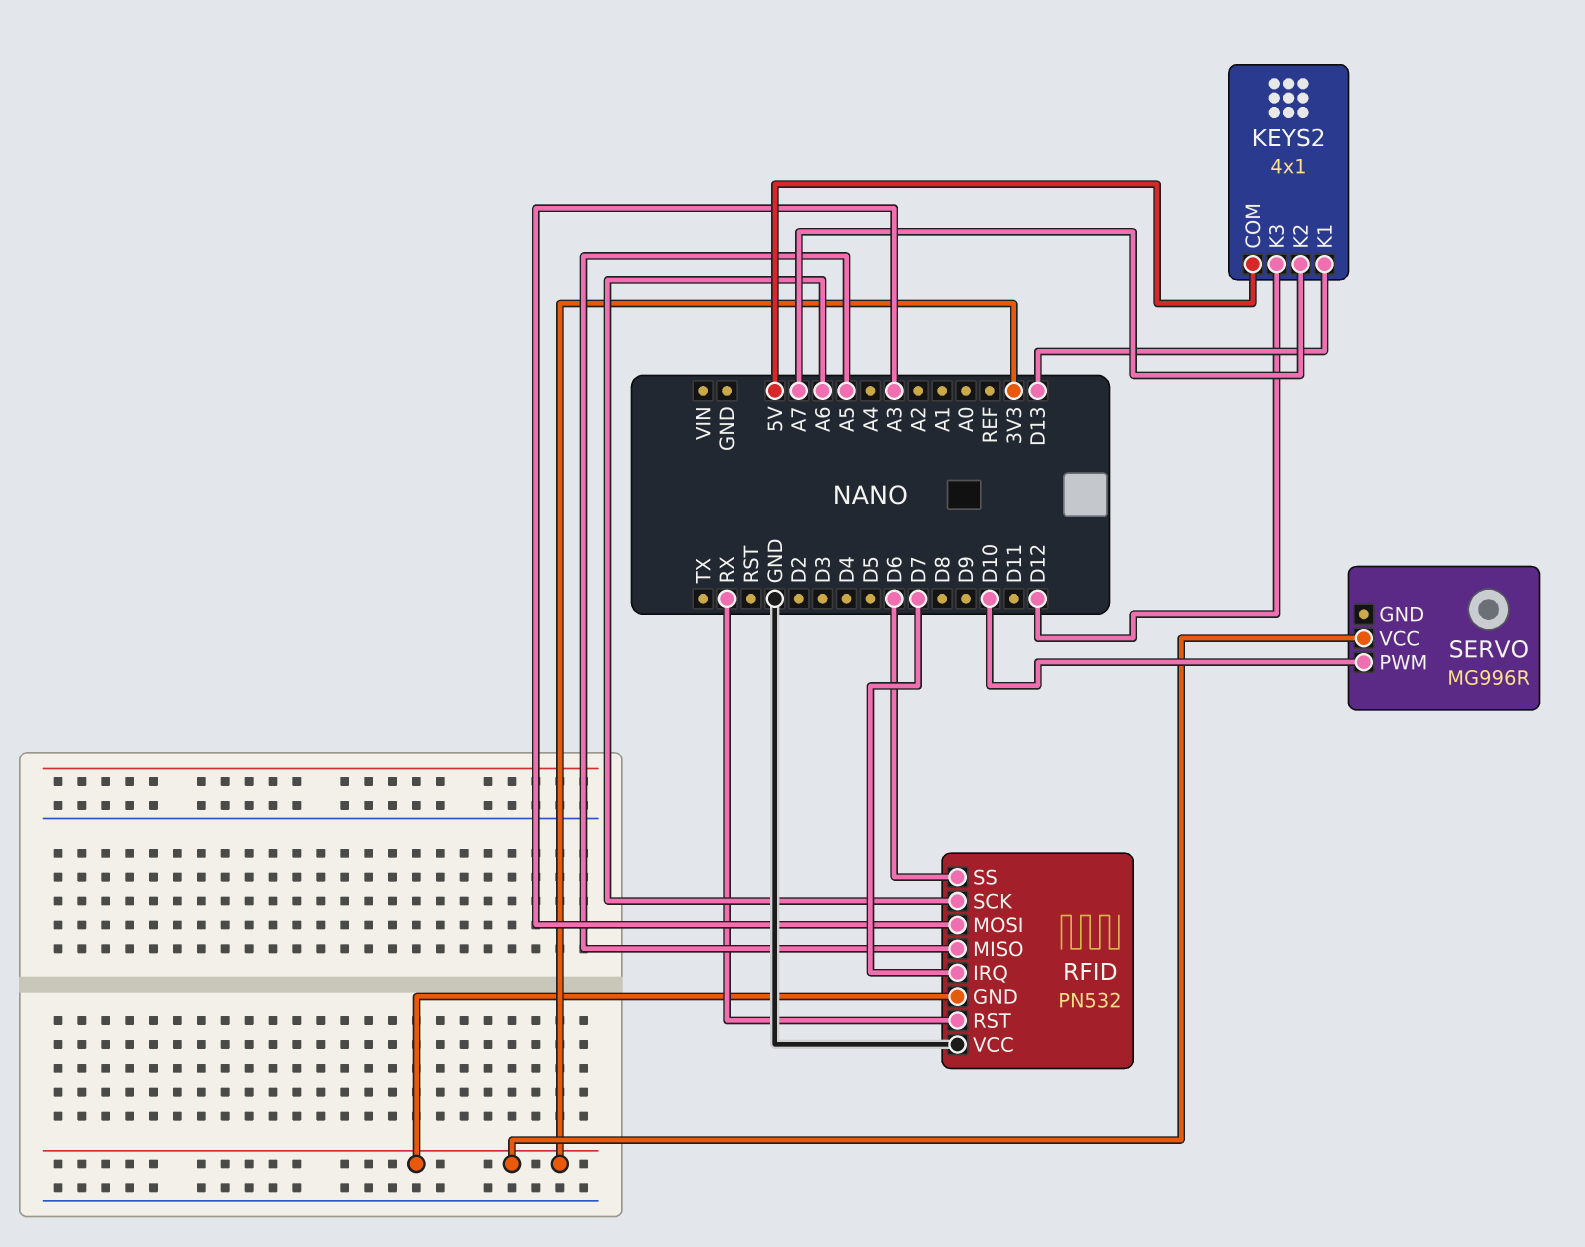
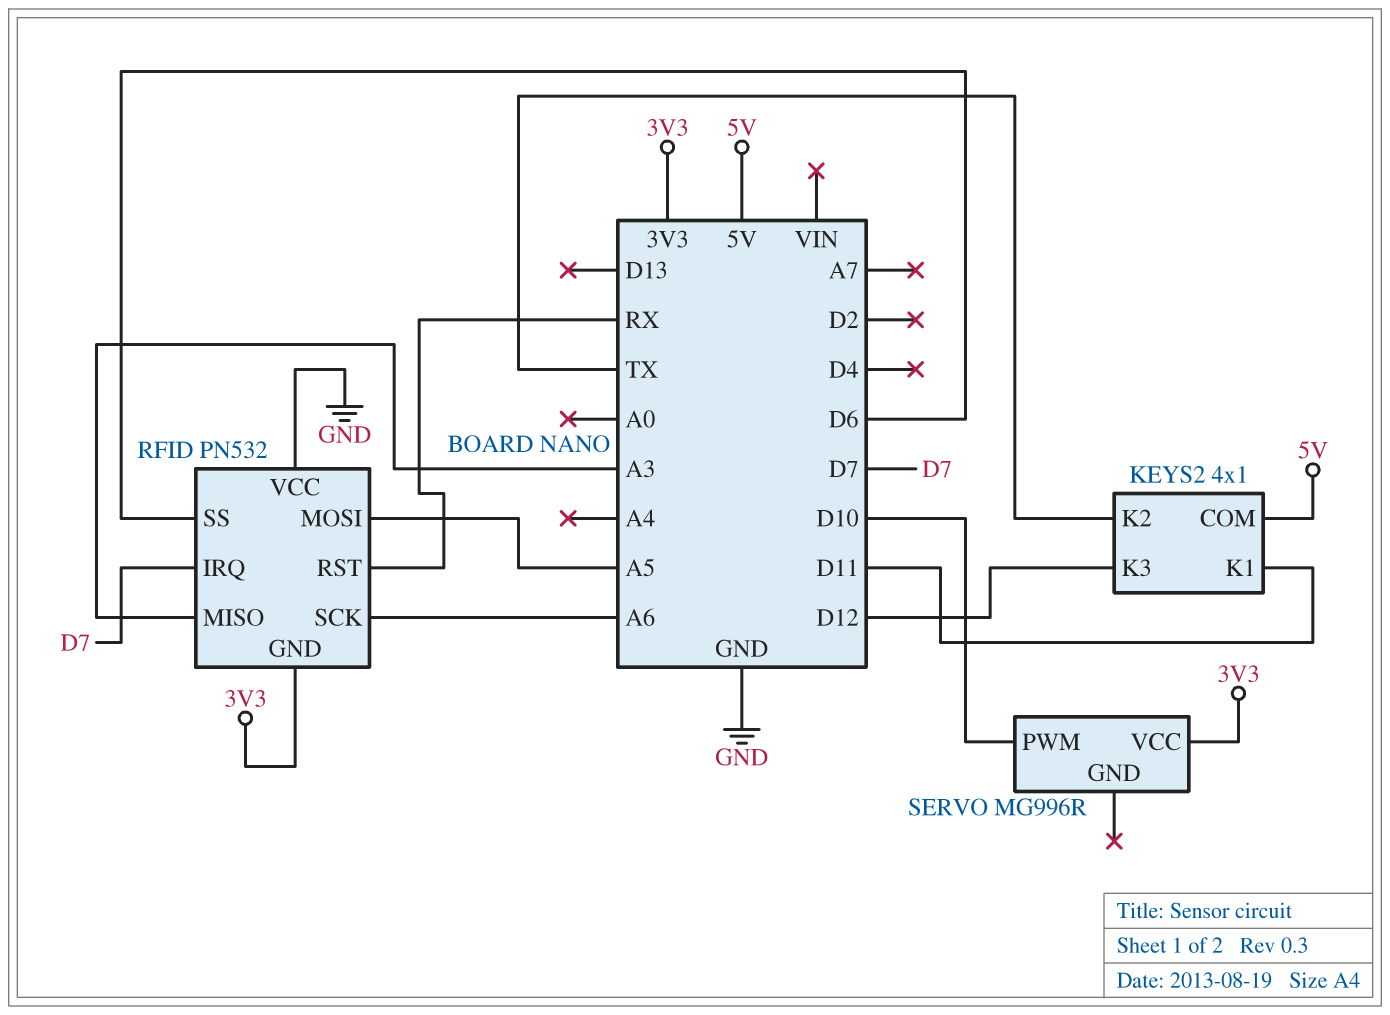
KEYS2 pin K1: D13 -> D11
KEYS2 pin K2: A7 -> TX
RFID pin MISO: A5 -> A3
RFID pin MOSI: A3 -> A5

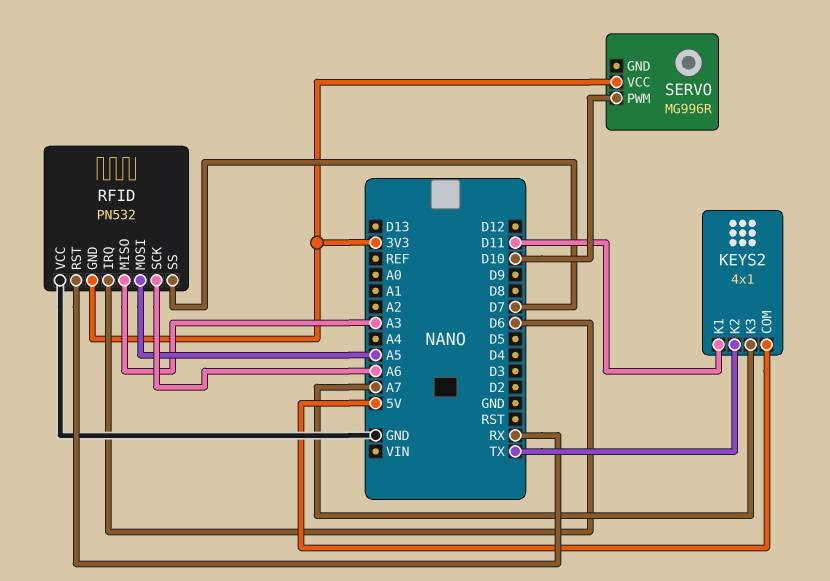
KEYS2 pin K3: D12 -> A7
RFID pin IRQ: D7 -> D6
RFID pin SS: D6 -> D7

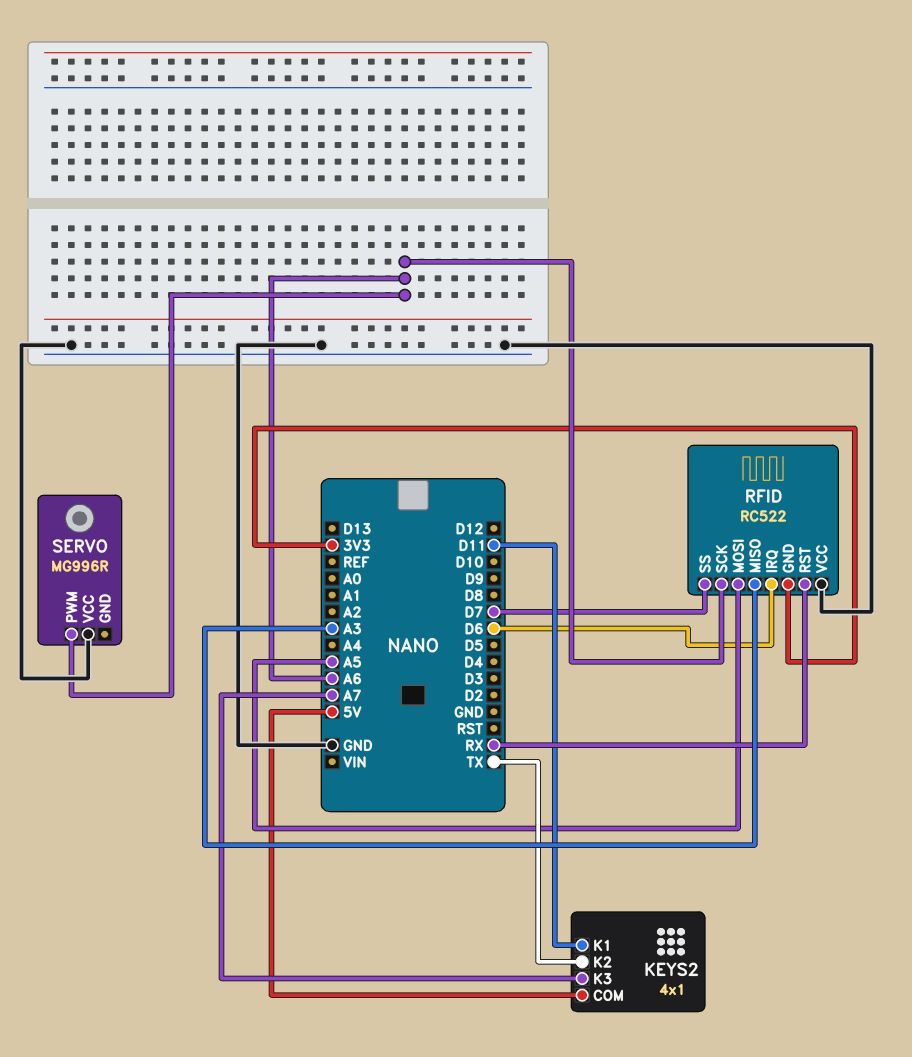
RFID: PN532 -> RC522
SERVO pin PWM: D10 -> A6
SERVO pin VCC: 3V3 -> GND

